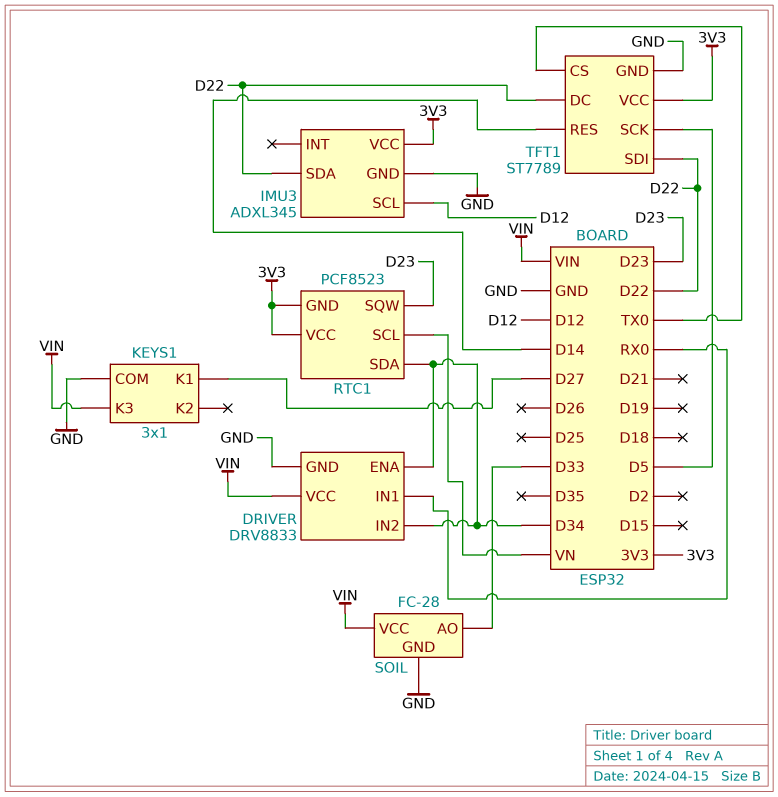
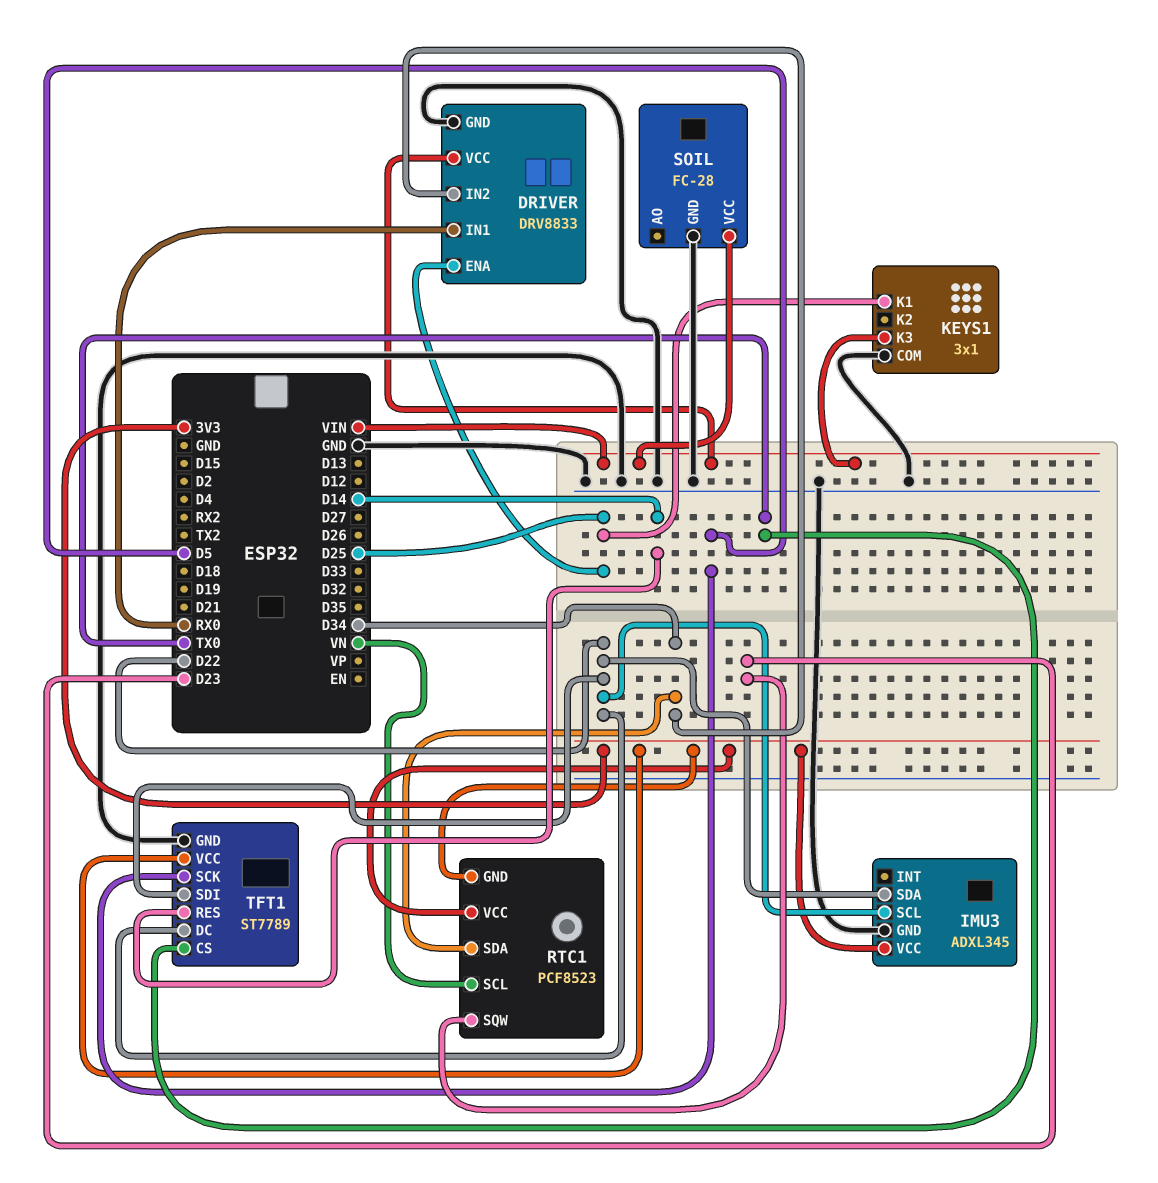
DRIVER pin ENA: D34 -> D25
IMU3 pin SCL: D12 -> D22
KEYS1 pin K1: D27 -> D25
SOIL pin AO: D33 -> none

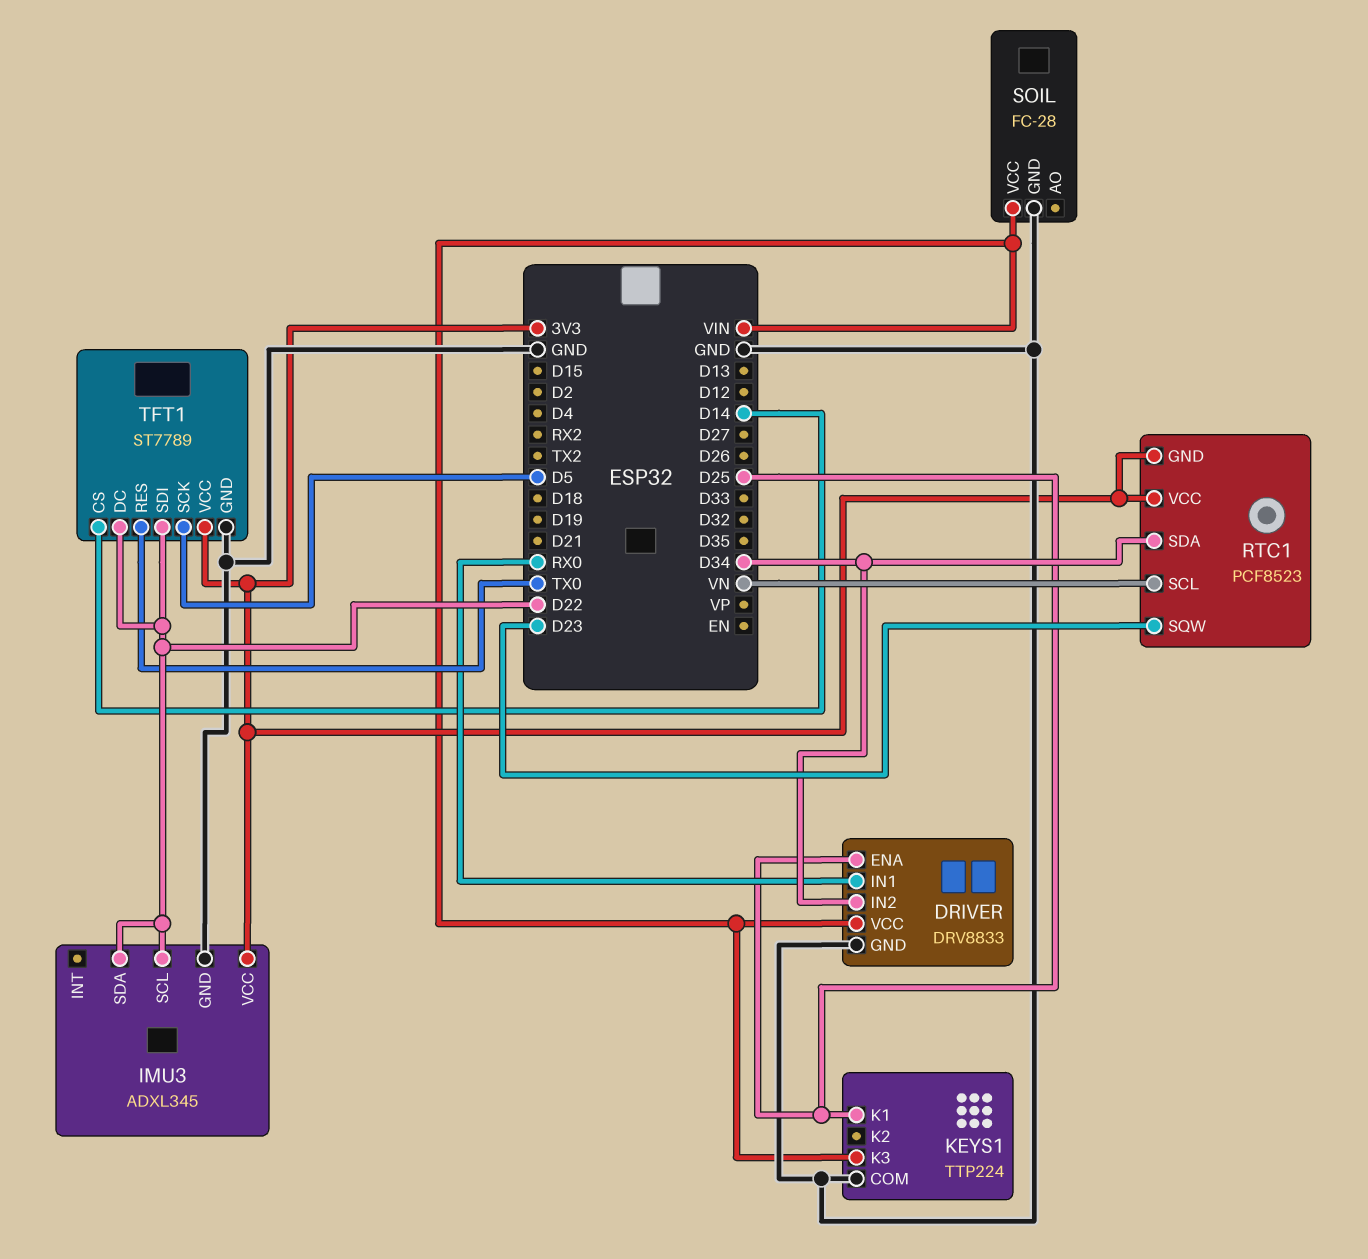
KEYS1: 3x1 -> TTP224
TFT1 pin CS: TX0 -> D14
TFT1 pin RES: D14 -> TX0

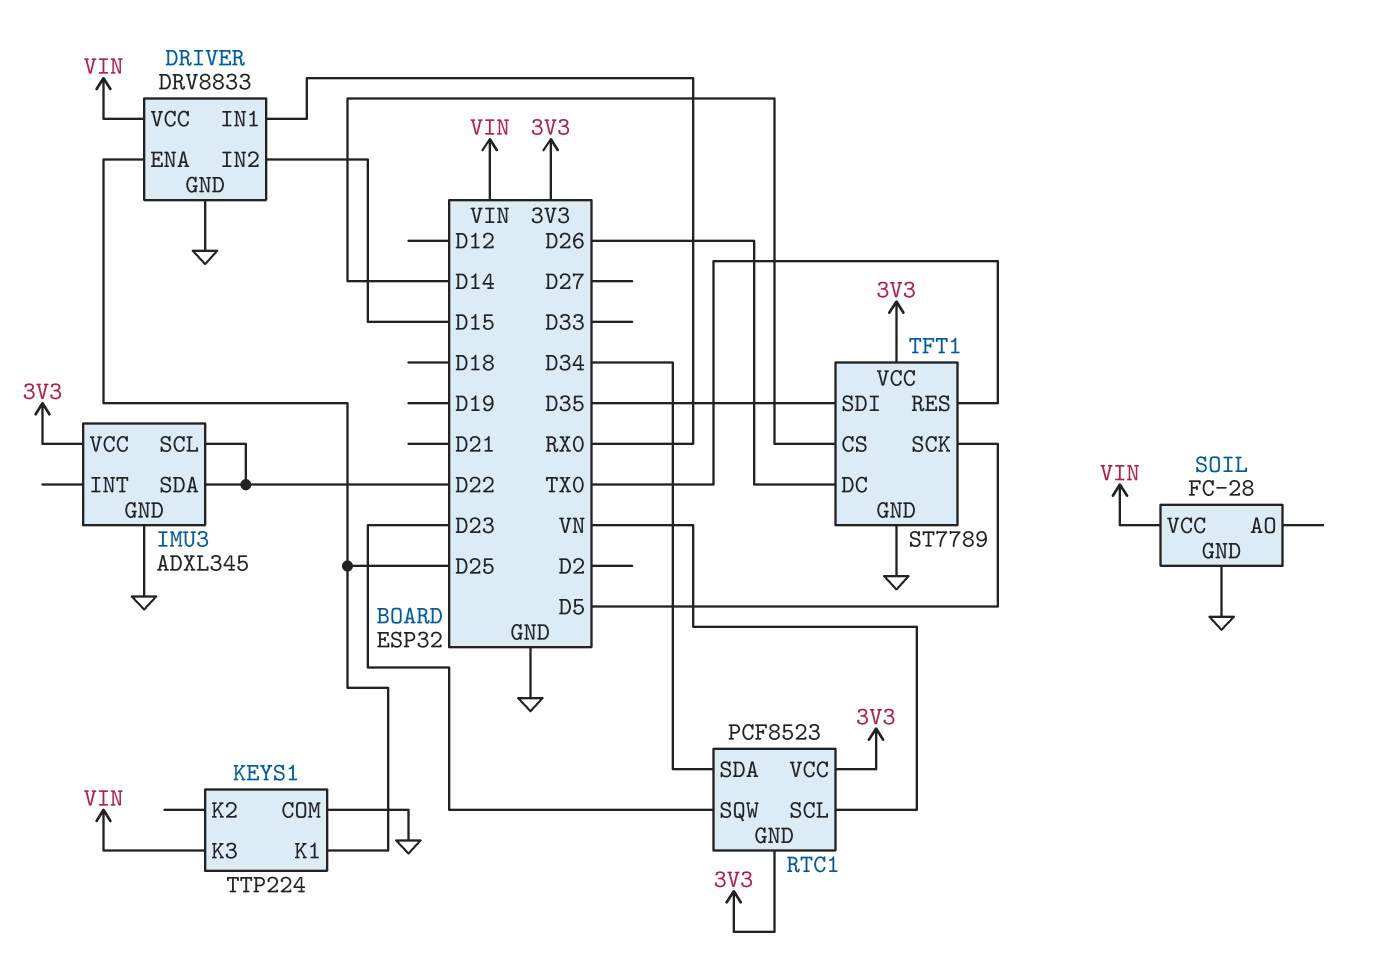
DRIVER pin IN2: D34 -> D15
TFT1 pin DC: D22 -> D26
TFT1 pin SDI: D22 -> D35

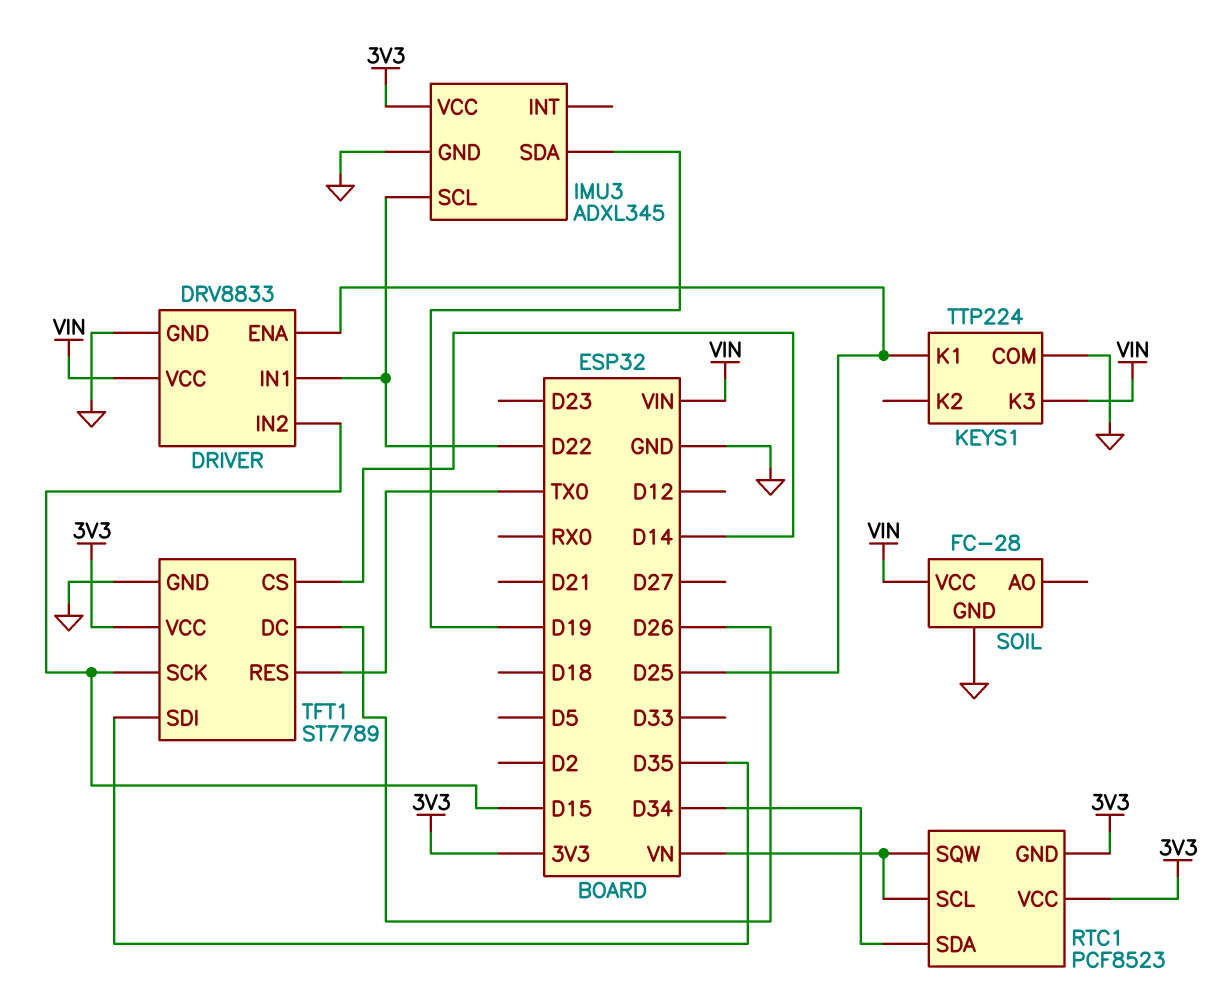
DRIVER pin IN1: RX0 -> D22
IMU3 pin SDA: D22 -> D19
RTC1 pin SQW: D23 -> VN
TFT1 pin SCK: D5 -> D15

